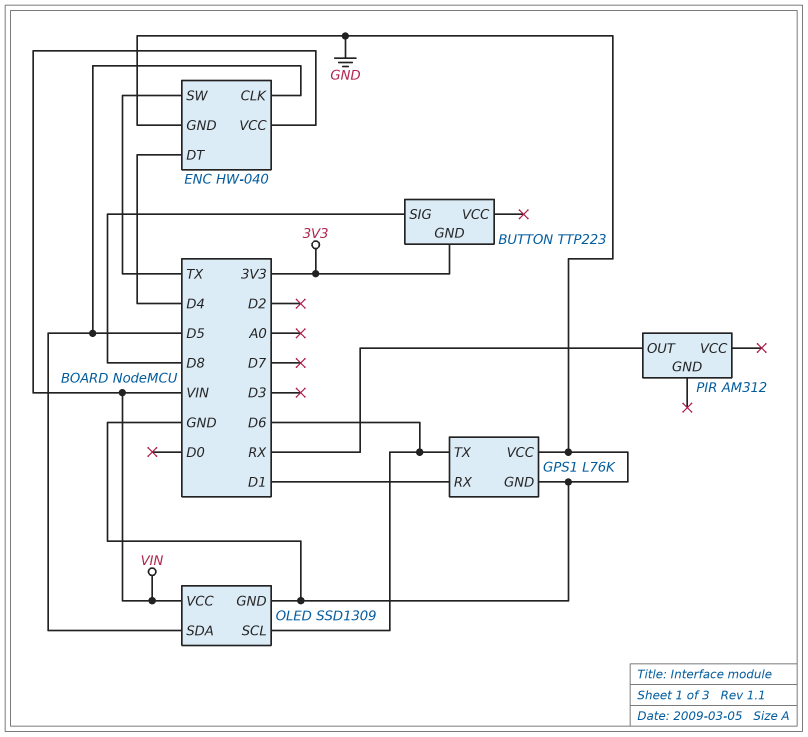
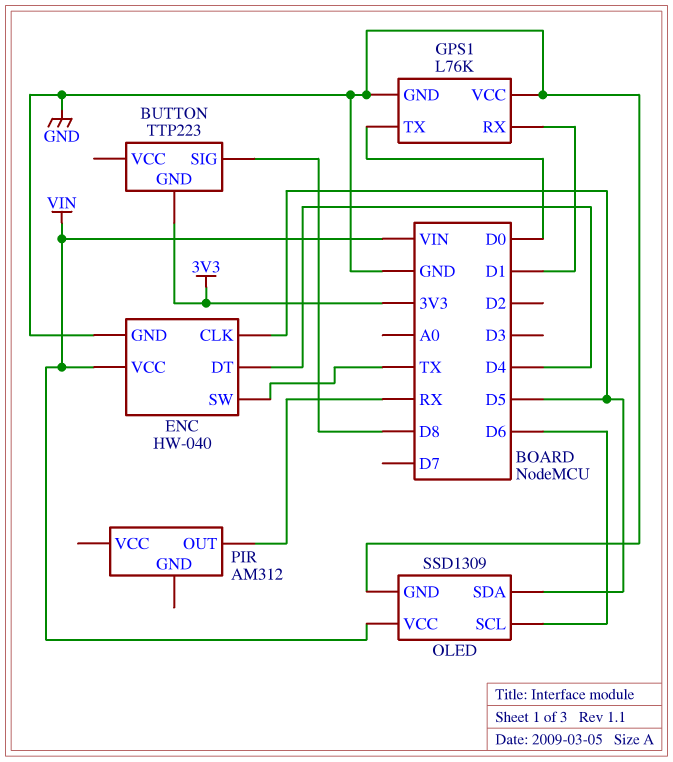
GPS1 pin TX: D6 -> D0

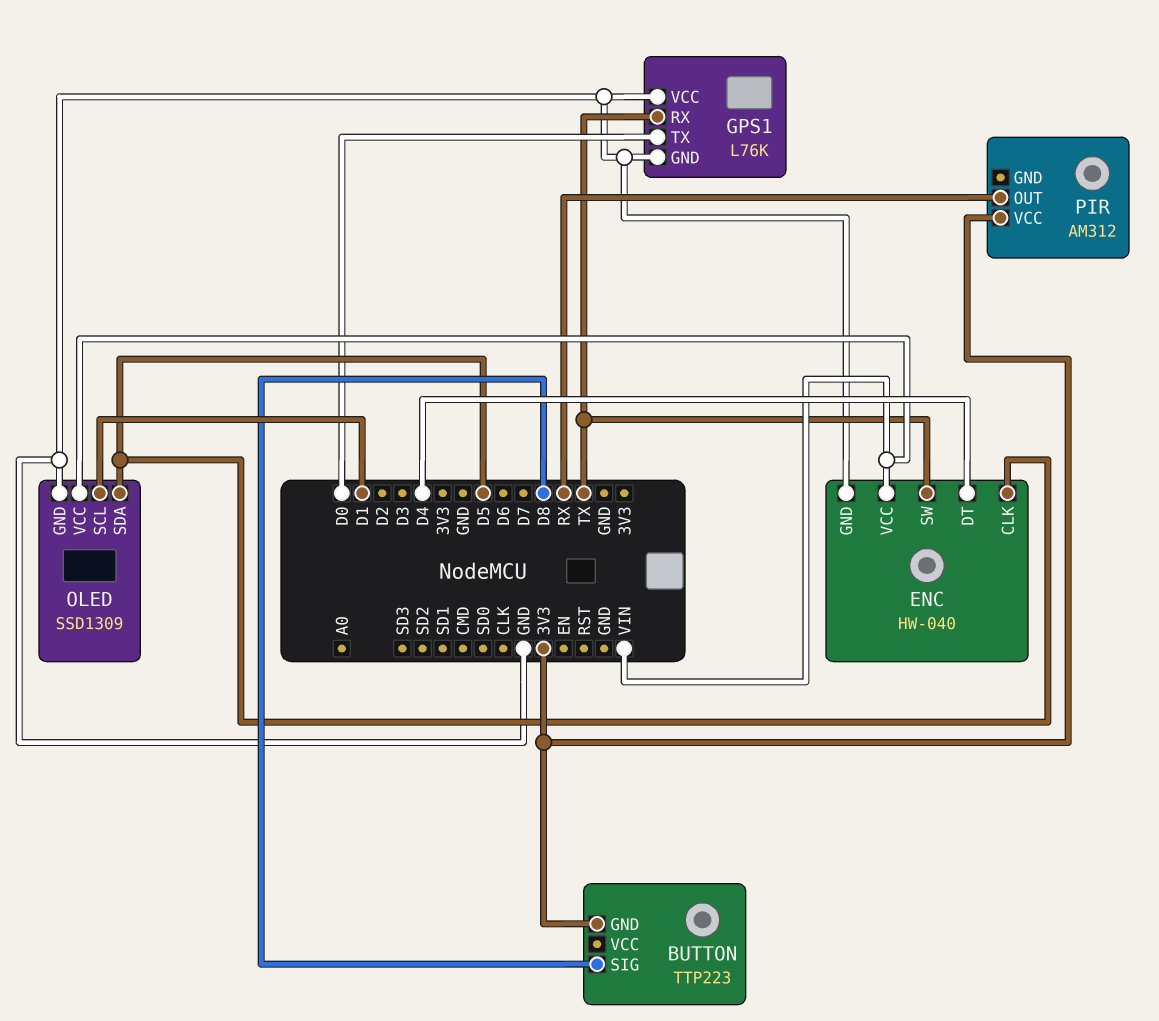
GPS1 pin RX: D1 -> TX
OLED pin SCL: D6 -> D1
PIR pin VCC: none -> 3V3

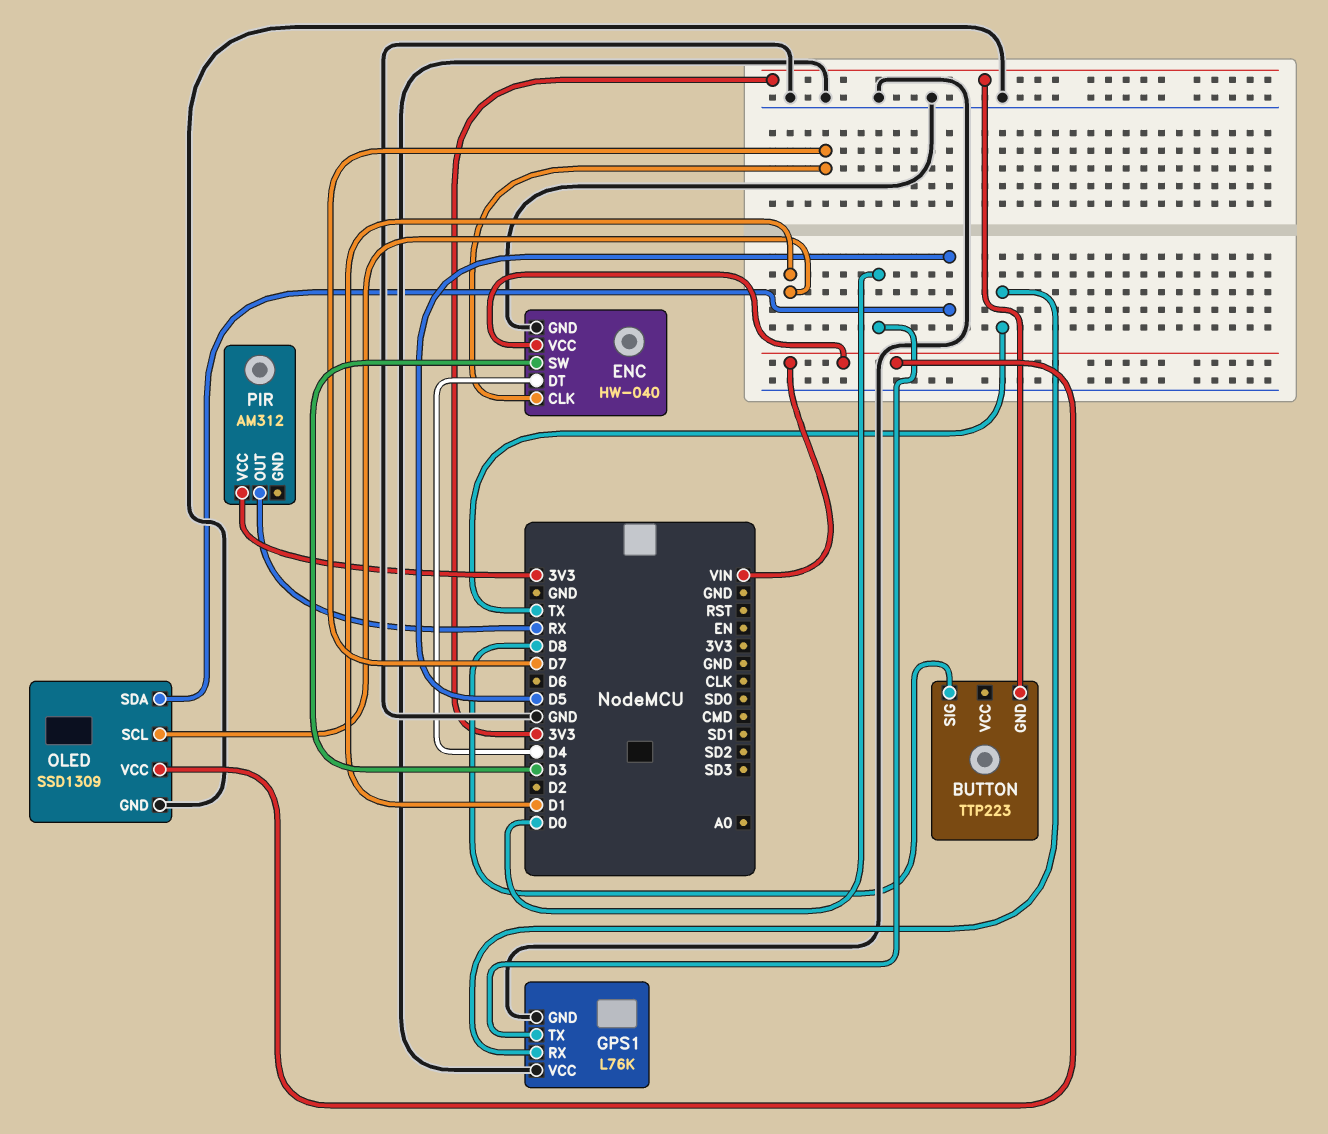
ENC pin CLK: D5 -> D7
ENC pin SW: TX -> D3

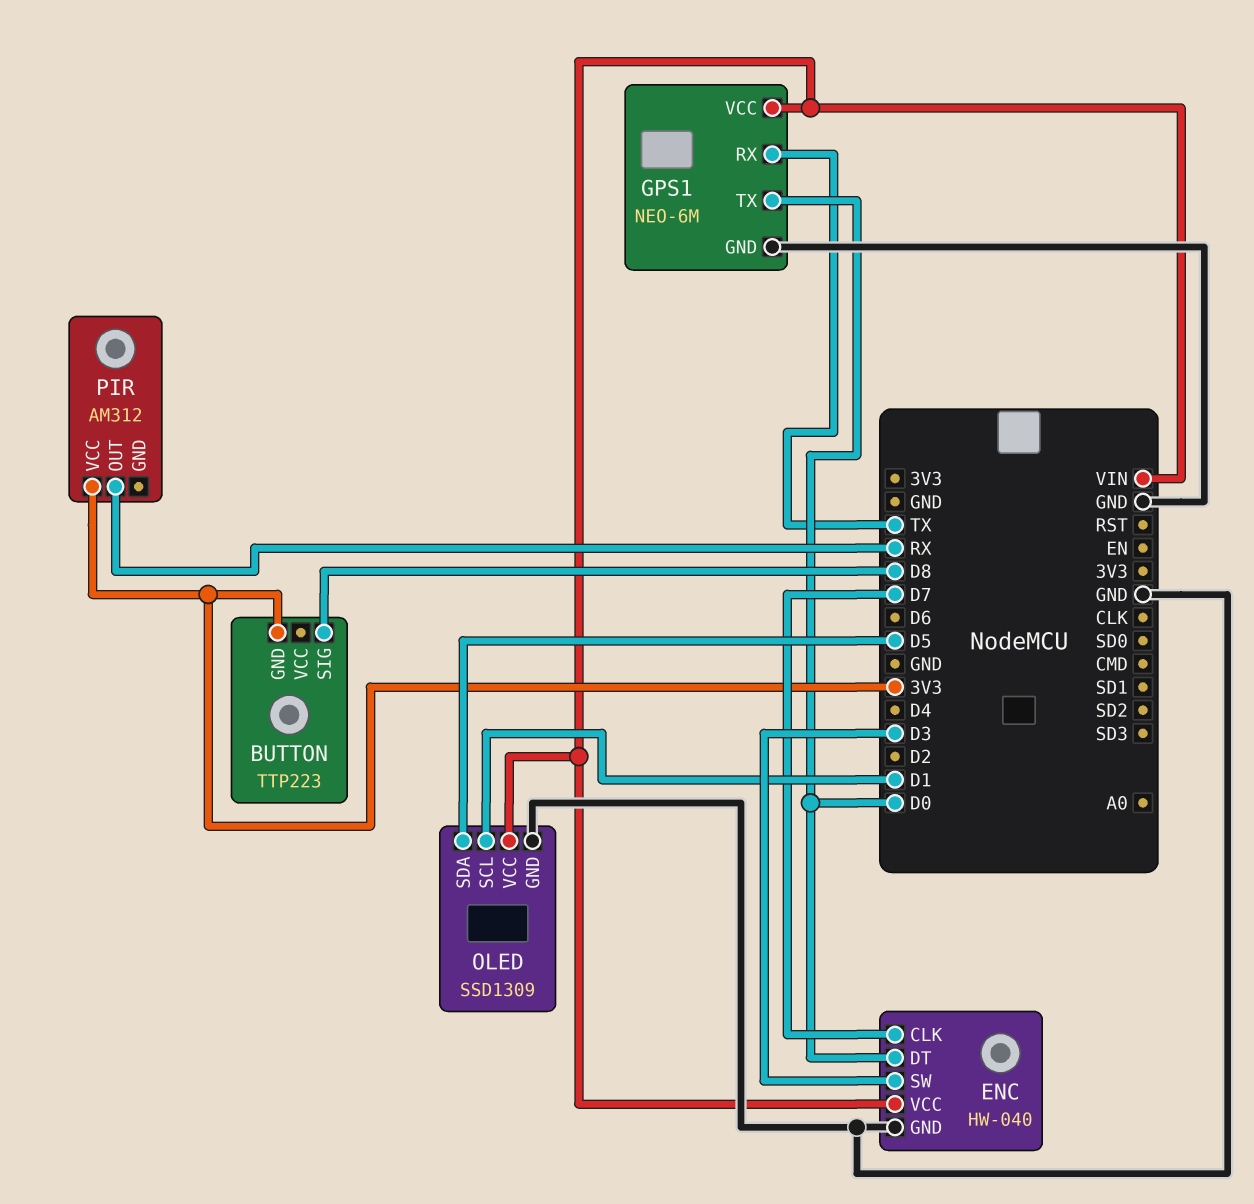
ENC pin DT: D4 -> D0
GPS1: L76K -> NEO-6M
GPS1 pin VCC: GND -> VIN

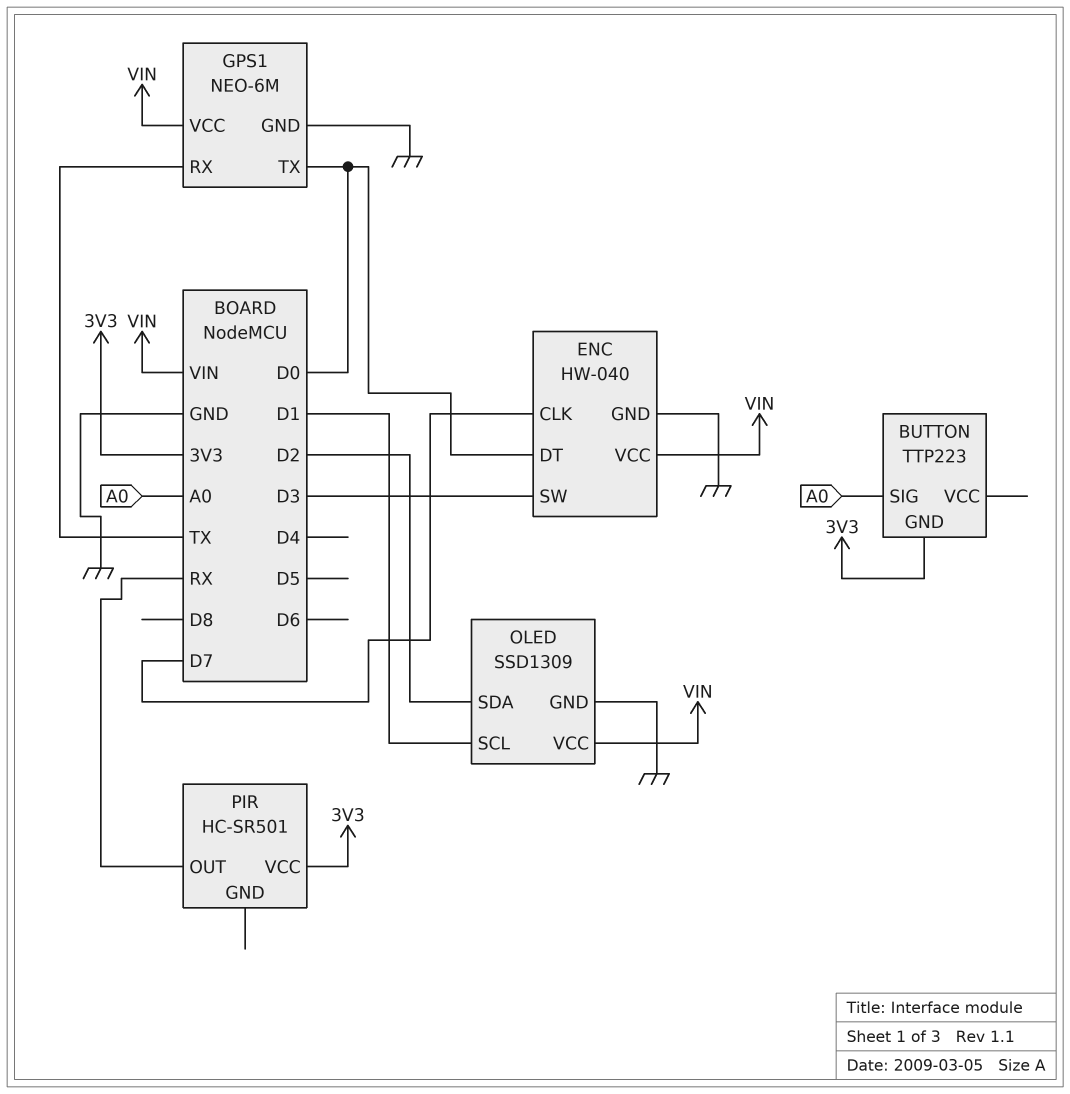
BUTTON pin SIG: D8 -> A0
OLED pin SDA: D5 -> D2
PIR: AM312 -> HC-SR501

